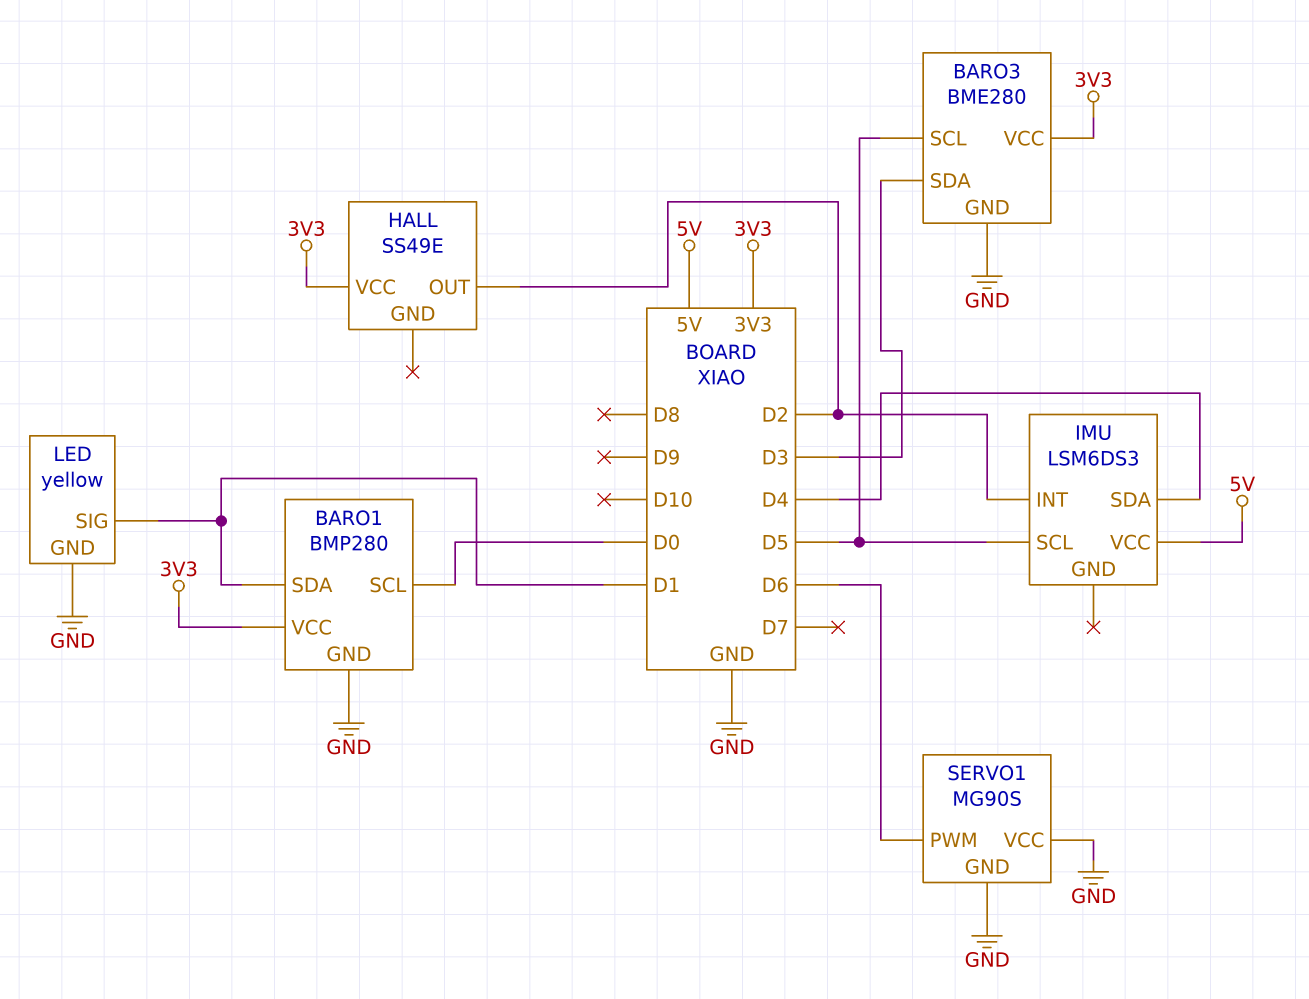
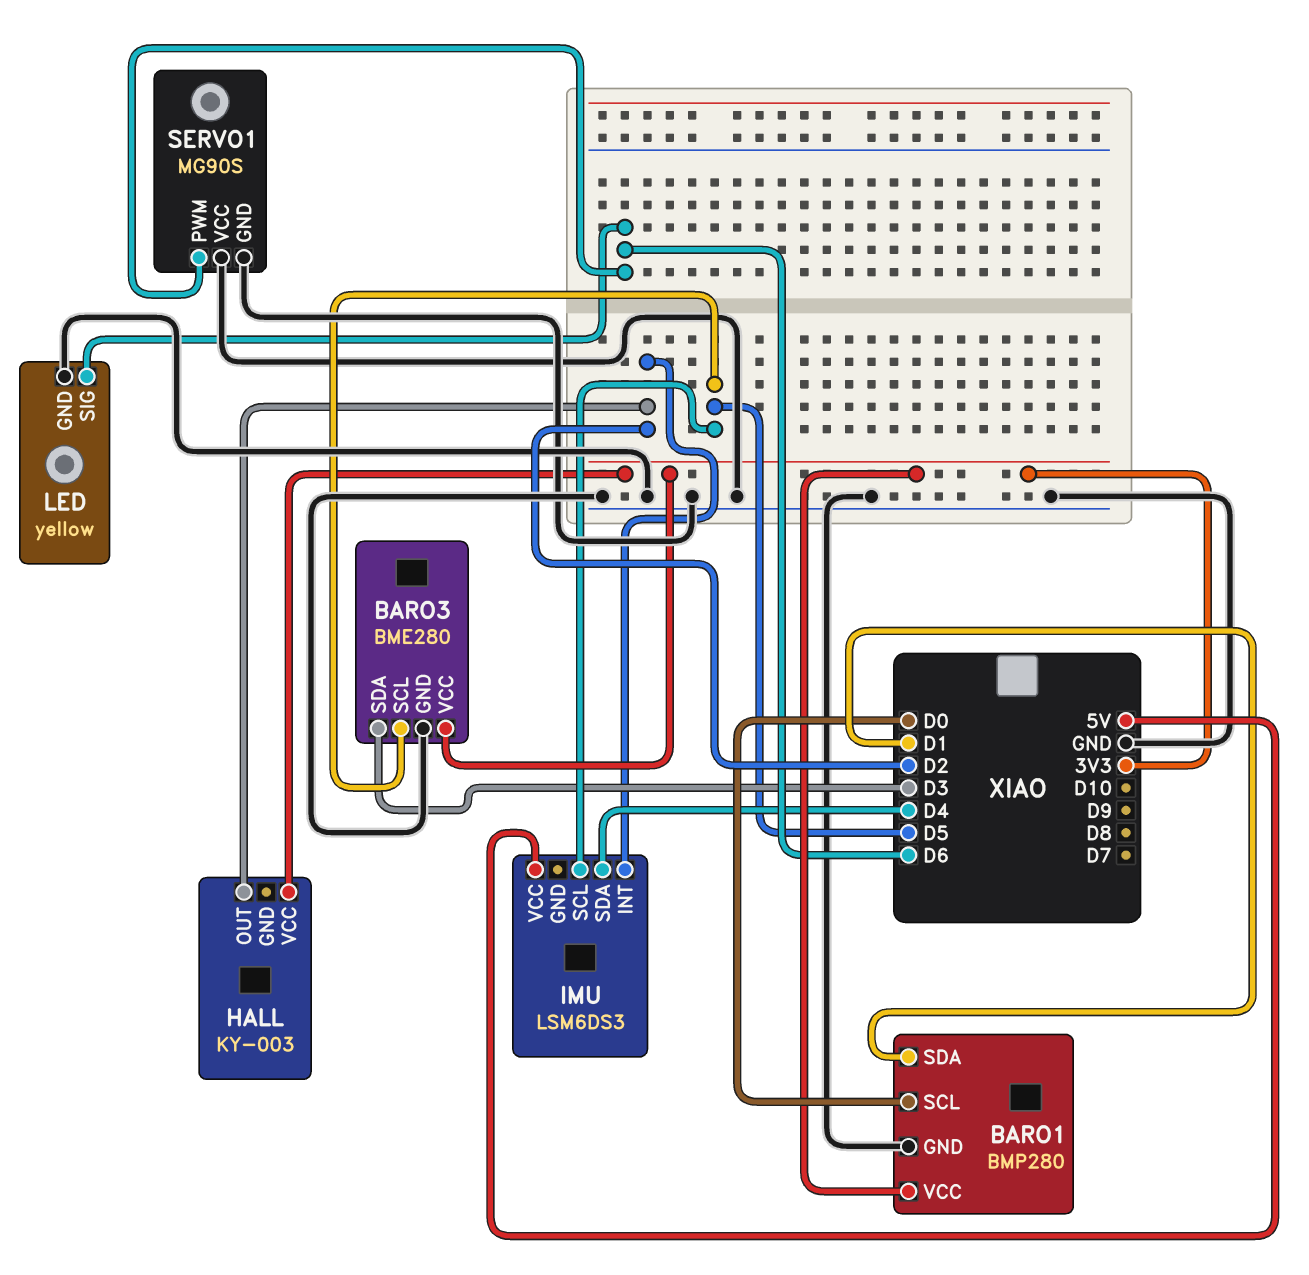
HALL: SS49E -> KY-003
LED pin SIG: D1 -> D6

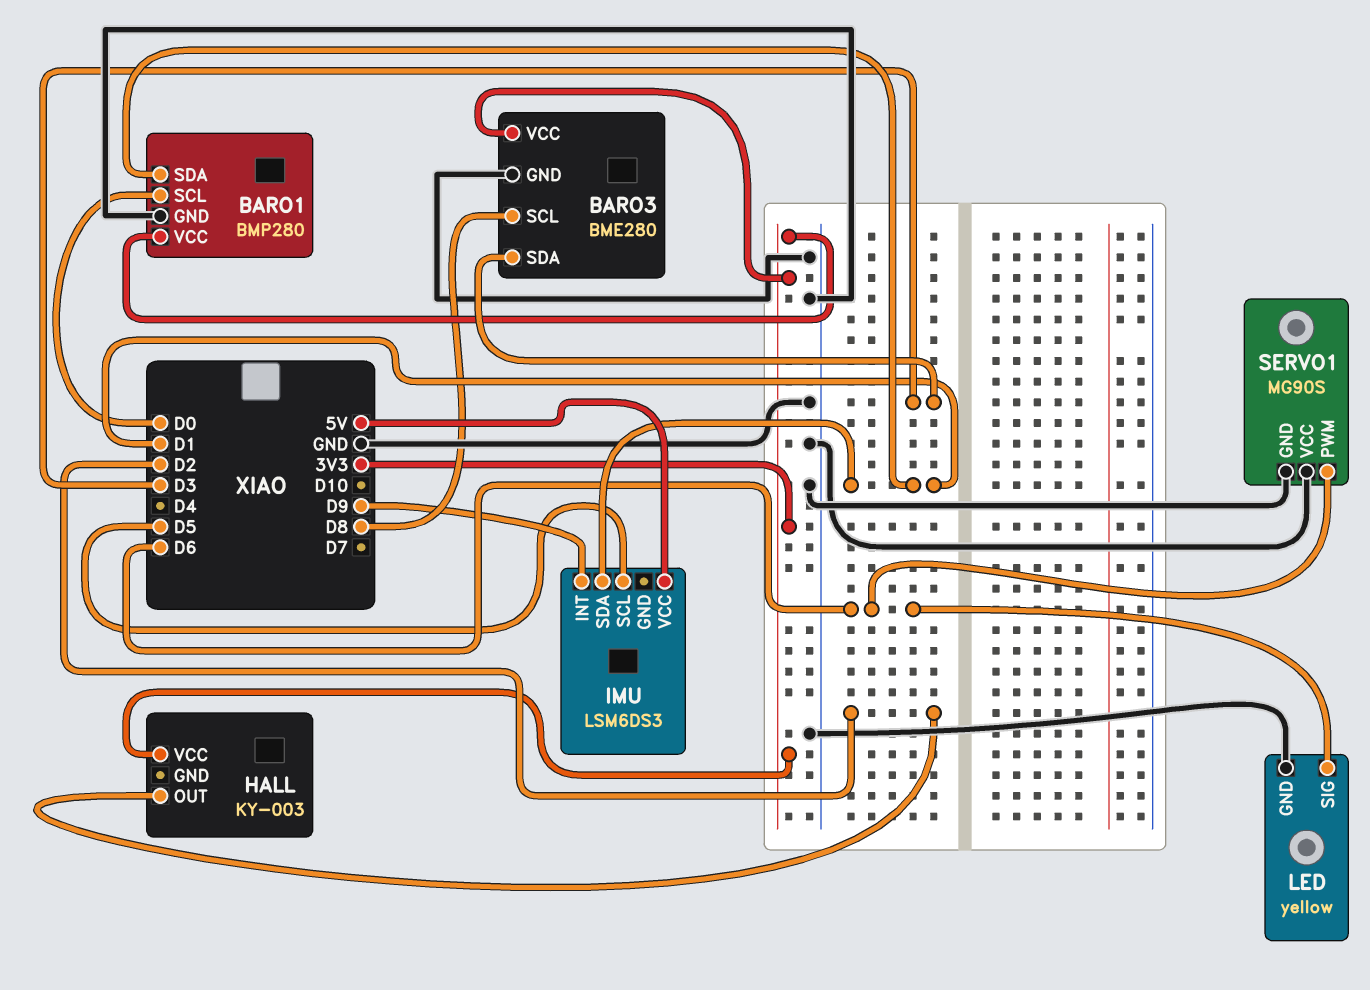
BARO3 pin SCL: D5 -> D8
IMU pin INT: D2 -> D9
IMU pin SDA: D4 -> D1

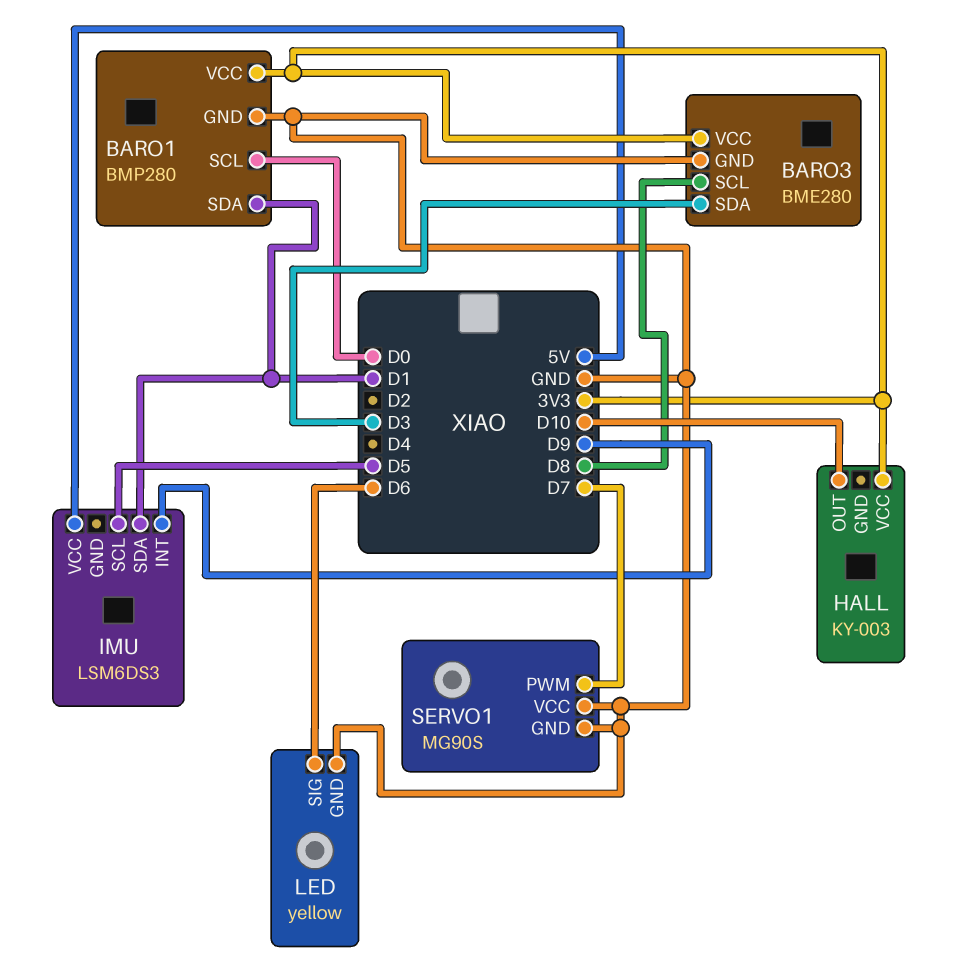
HALL pin OUT: D2 -> D10
SERVO1 pin PWM: D6 -> D7

